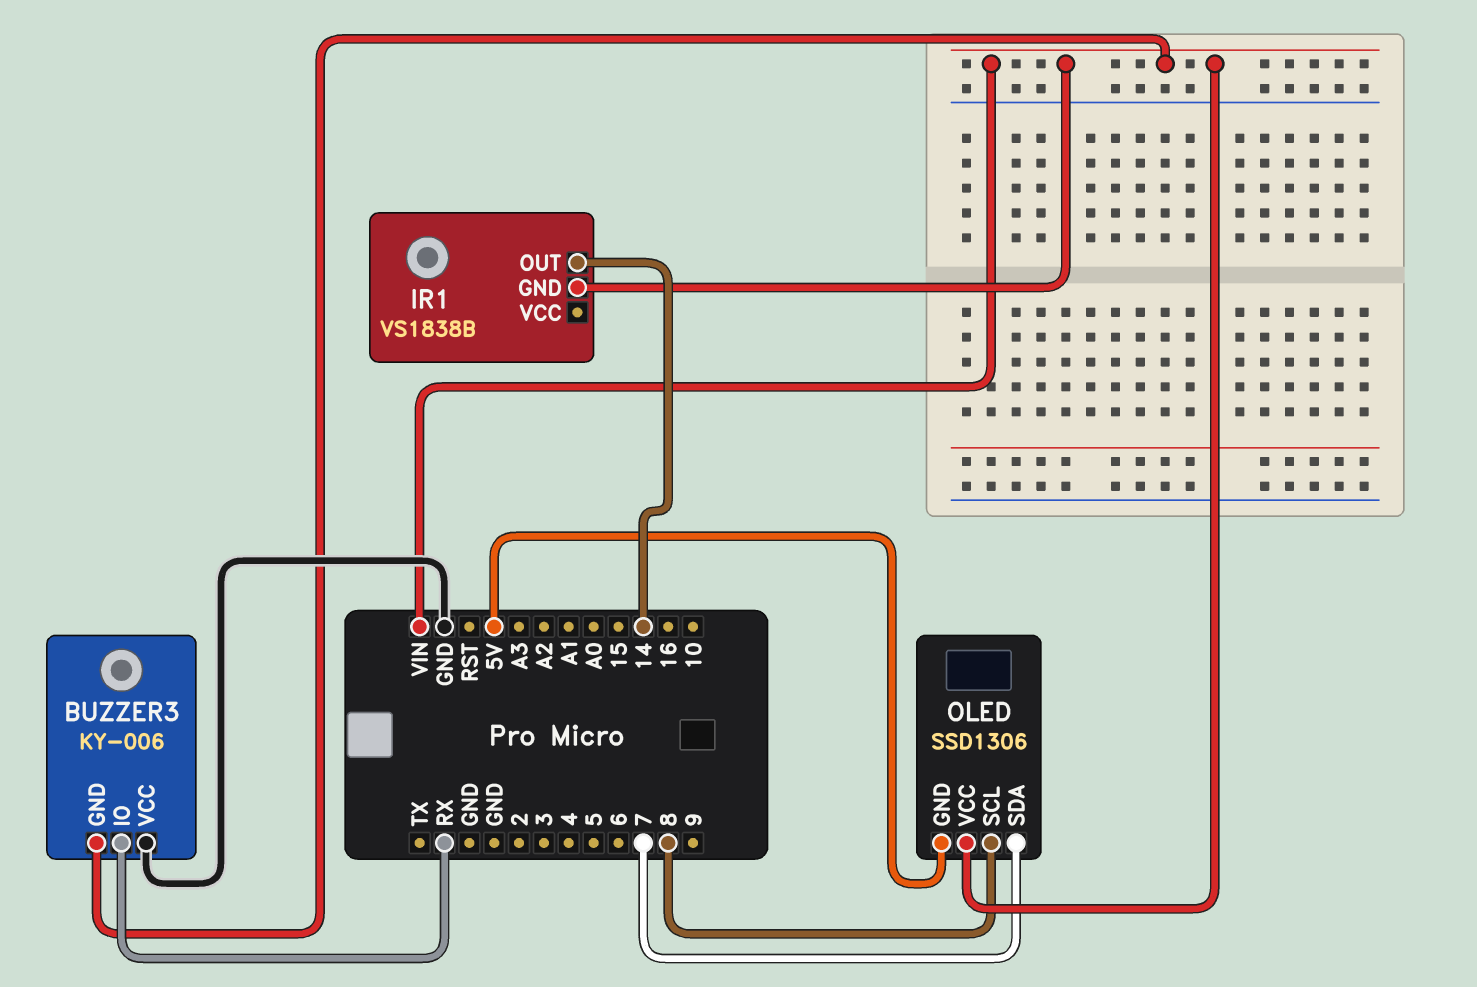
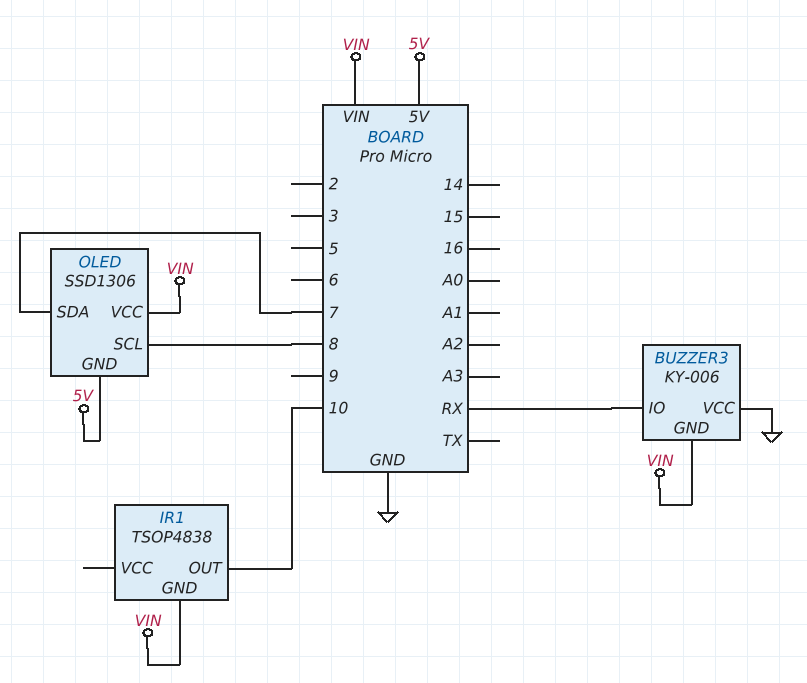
IR1: VS1838B -> TSOP4838
IR1 pin OUT: 14 -> 10

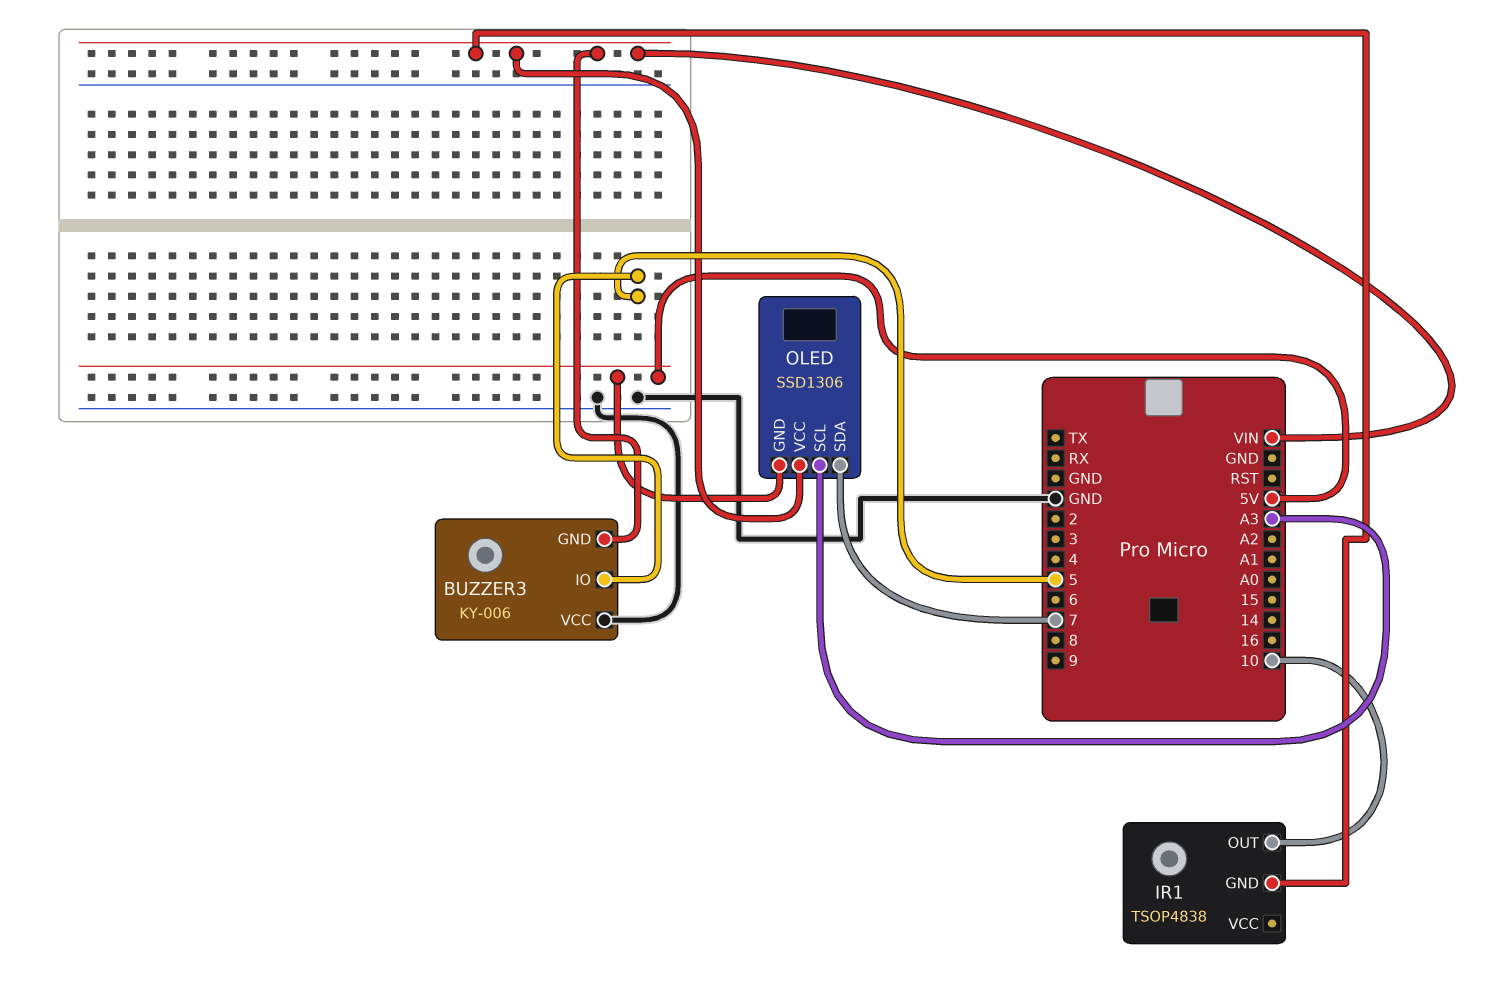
BUZZER3 pin IO: RX -> 5
OLED pin SCL: 8 -> A3

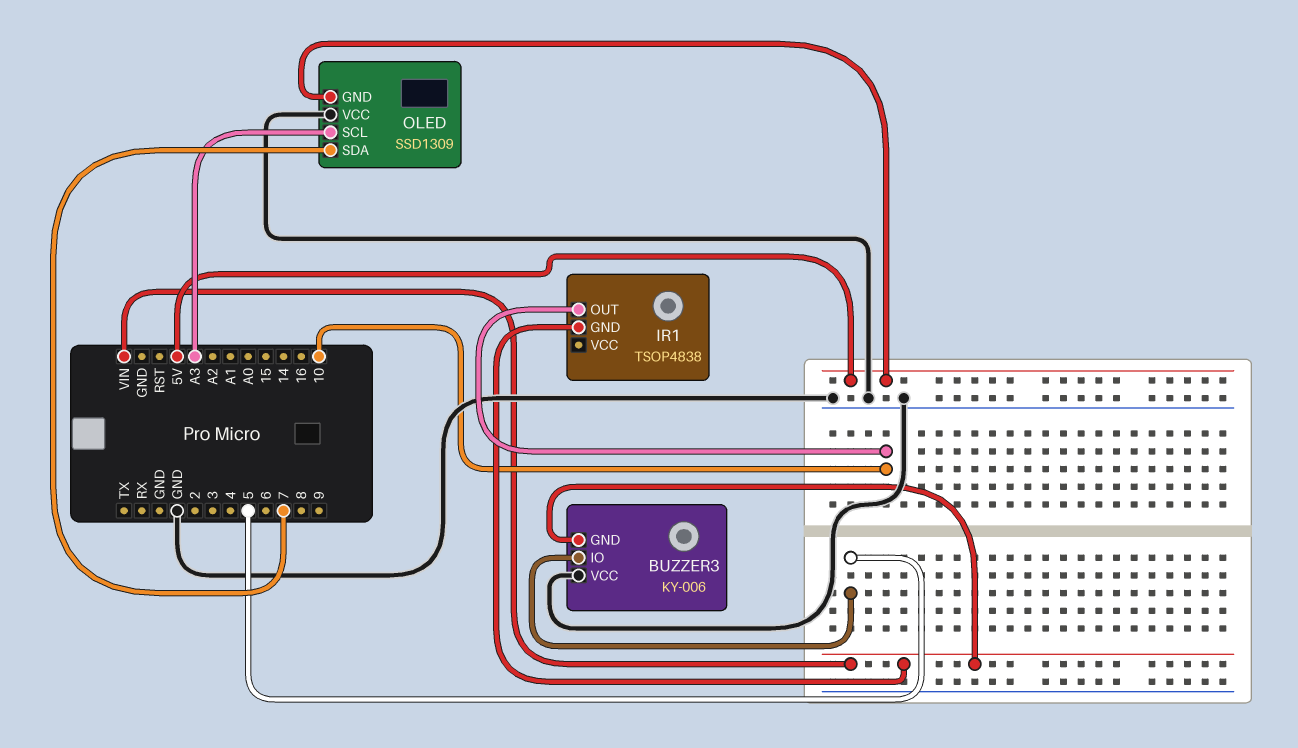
OLED: SSD1306 -> SSD1309
OLED pin VCC: VIN -> GND

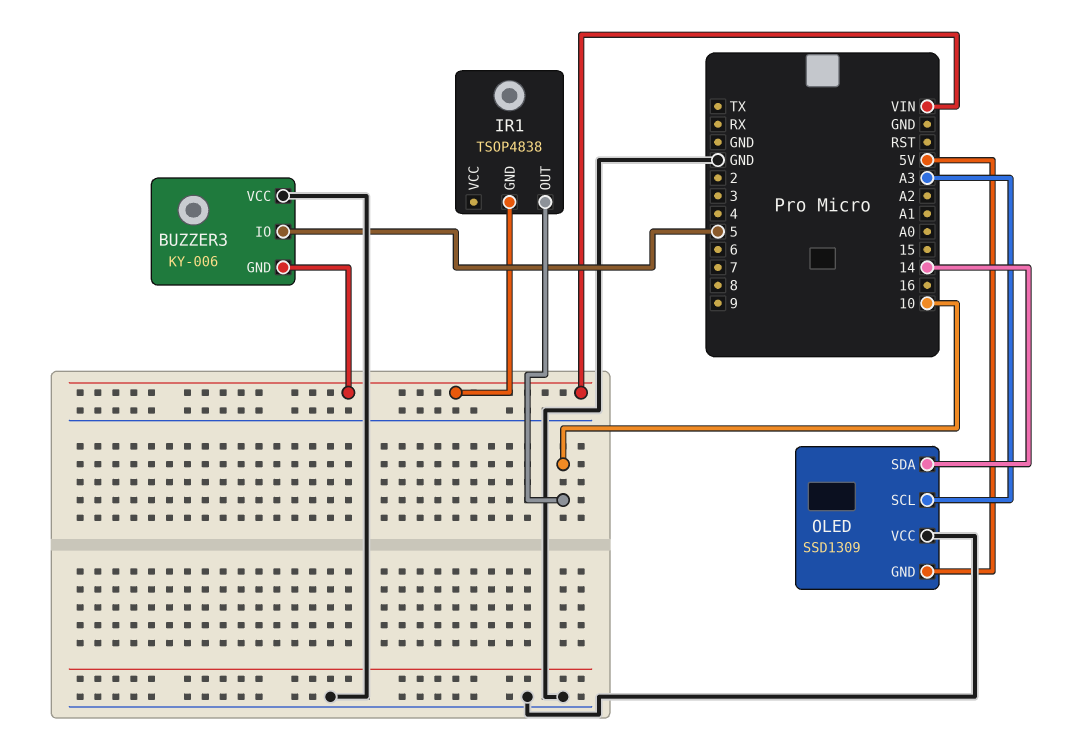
OLED pin SDA: 7 -> 14

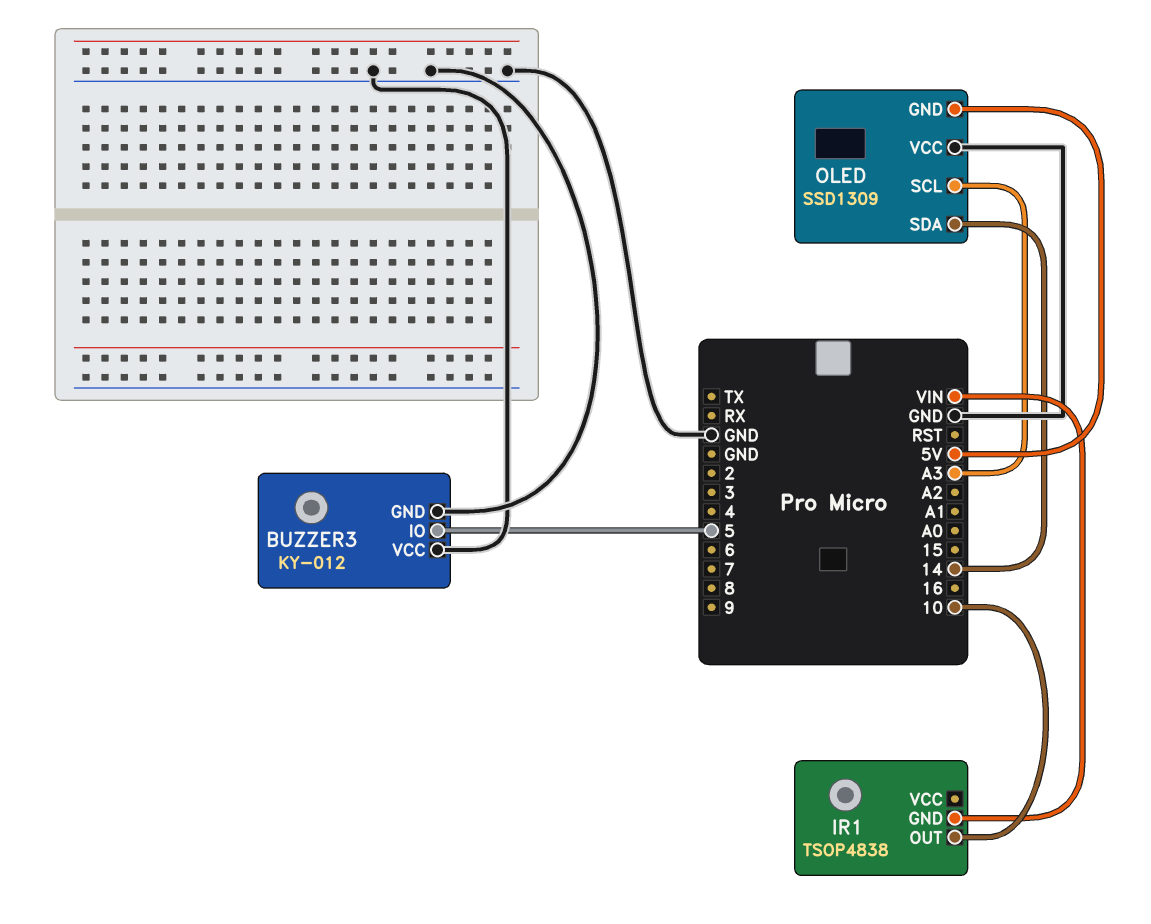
BUZZER3: KY-006 -> KY-012
BUZZER3 pin GND: VIN -> GND

